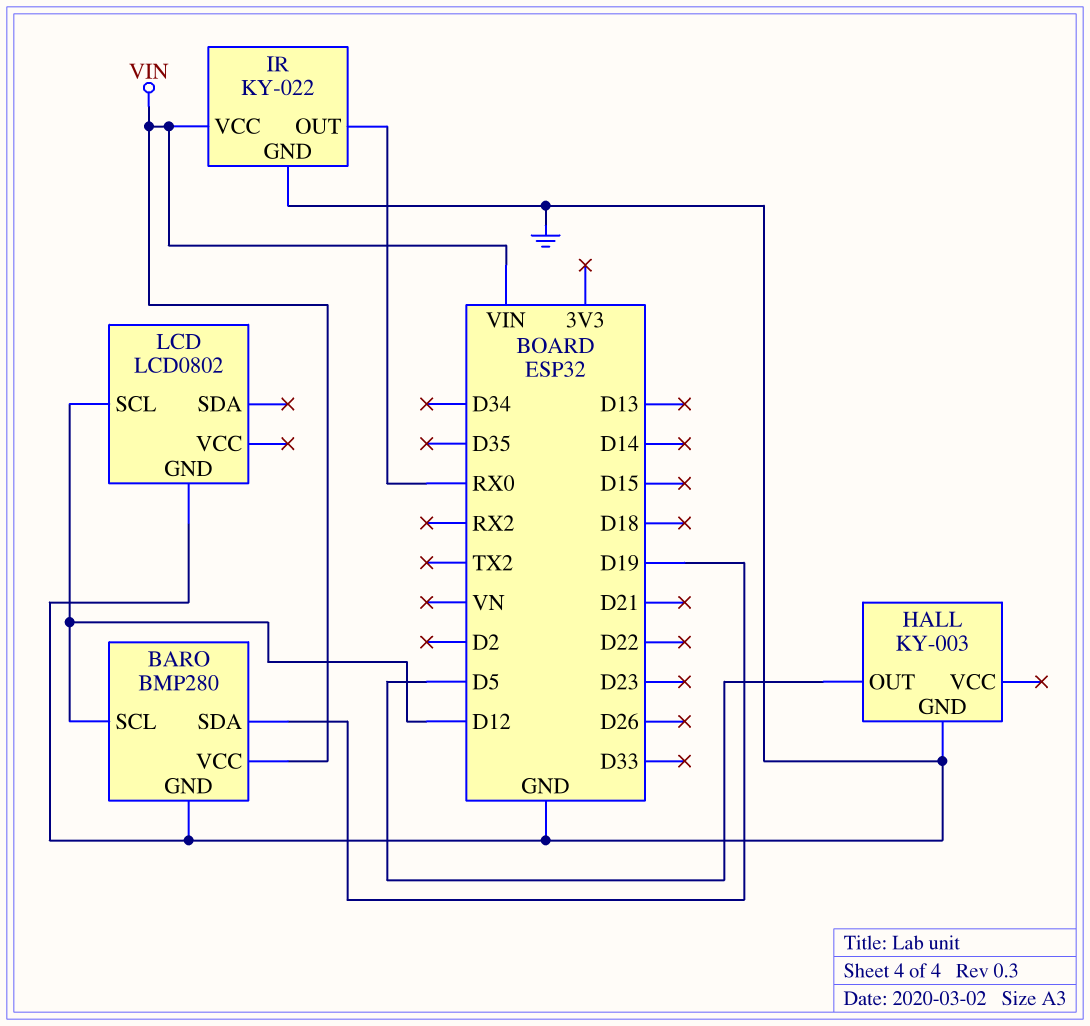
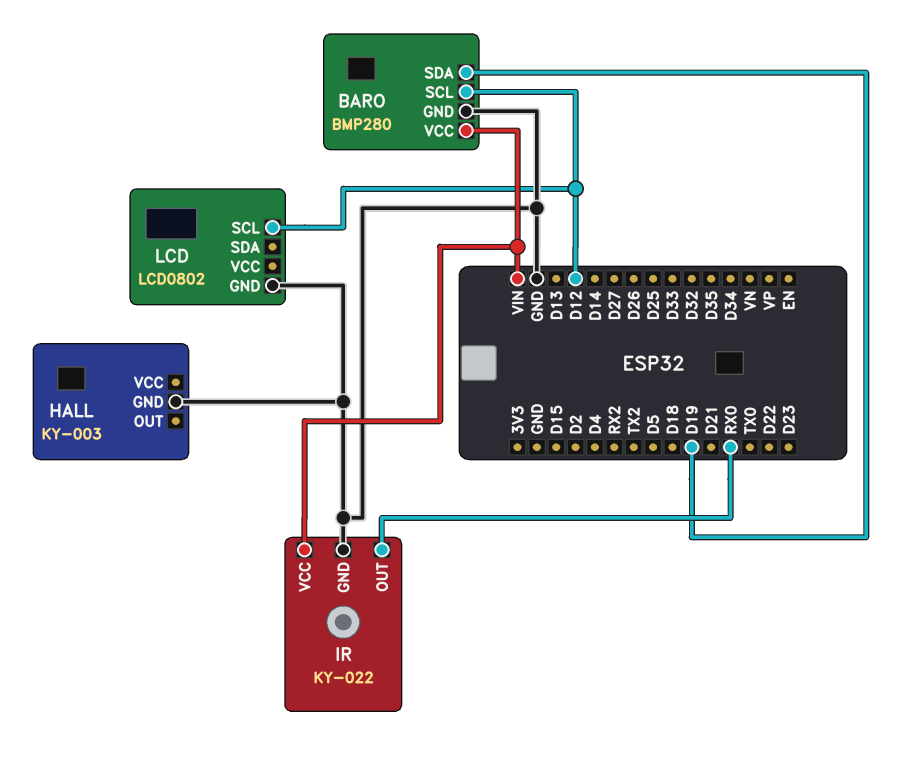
HALL pin OUT: D5 -> none

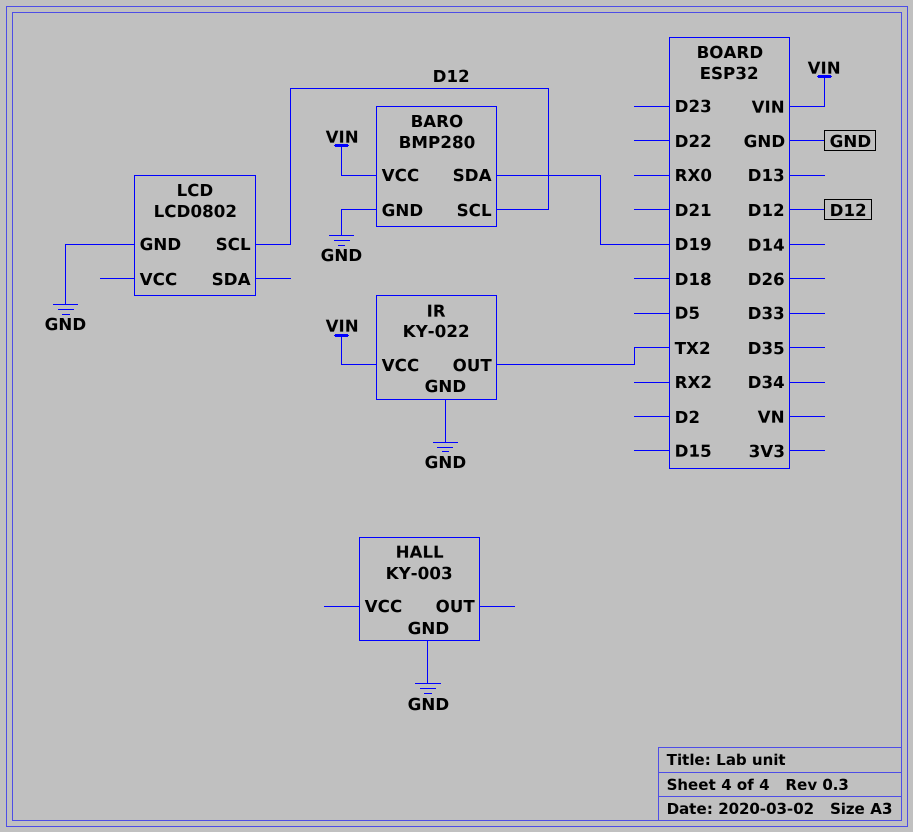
IR pin OUT: RX0 -> TX2

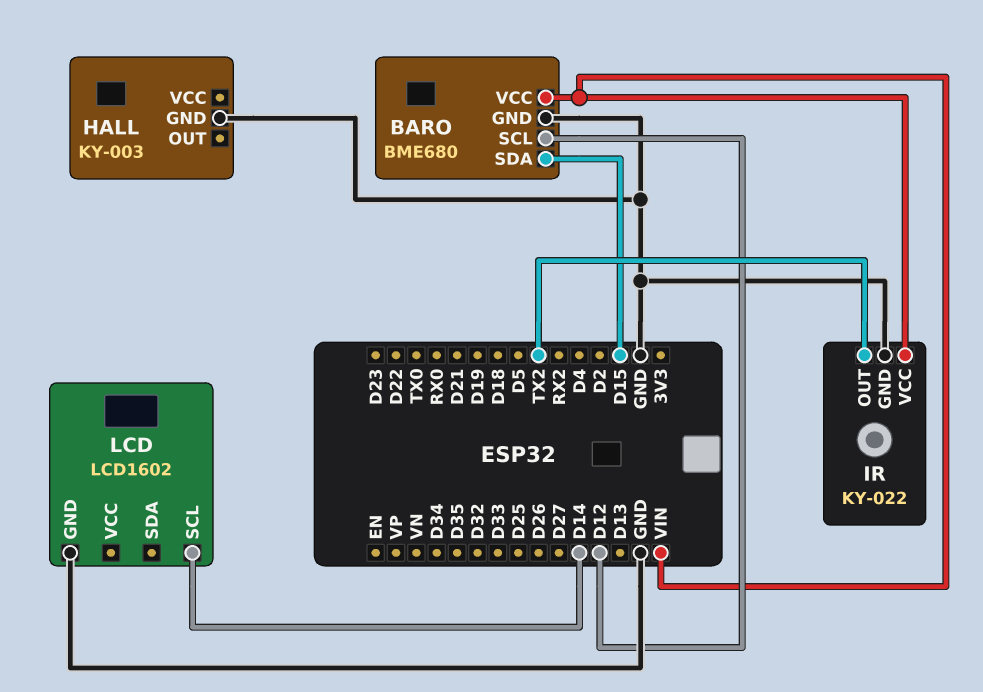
BARO: BMP280 -> BME680
BARO pin SDA: D19 -> D15
LCD: LCD0802 -> LCD1602
LCD pin SCL: D12 -> D14

